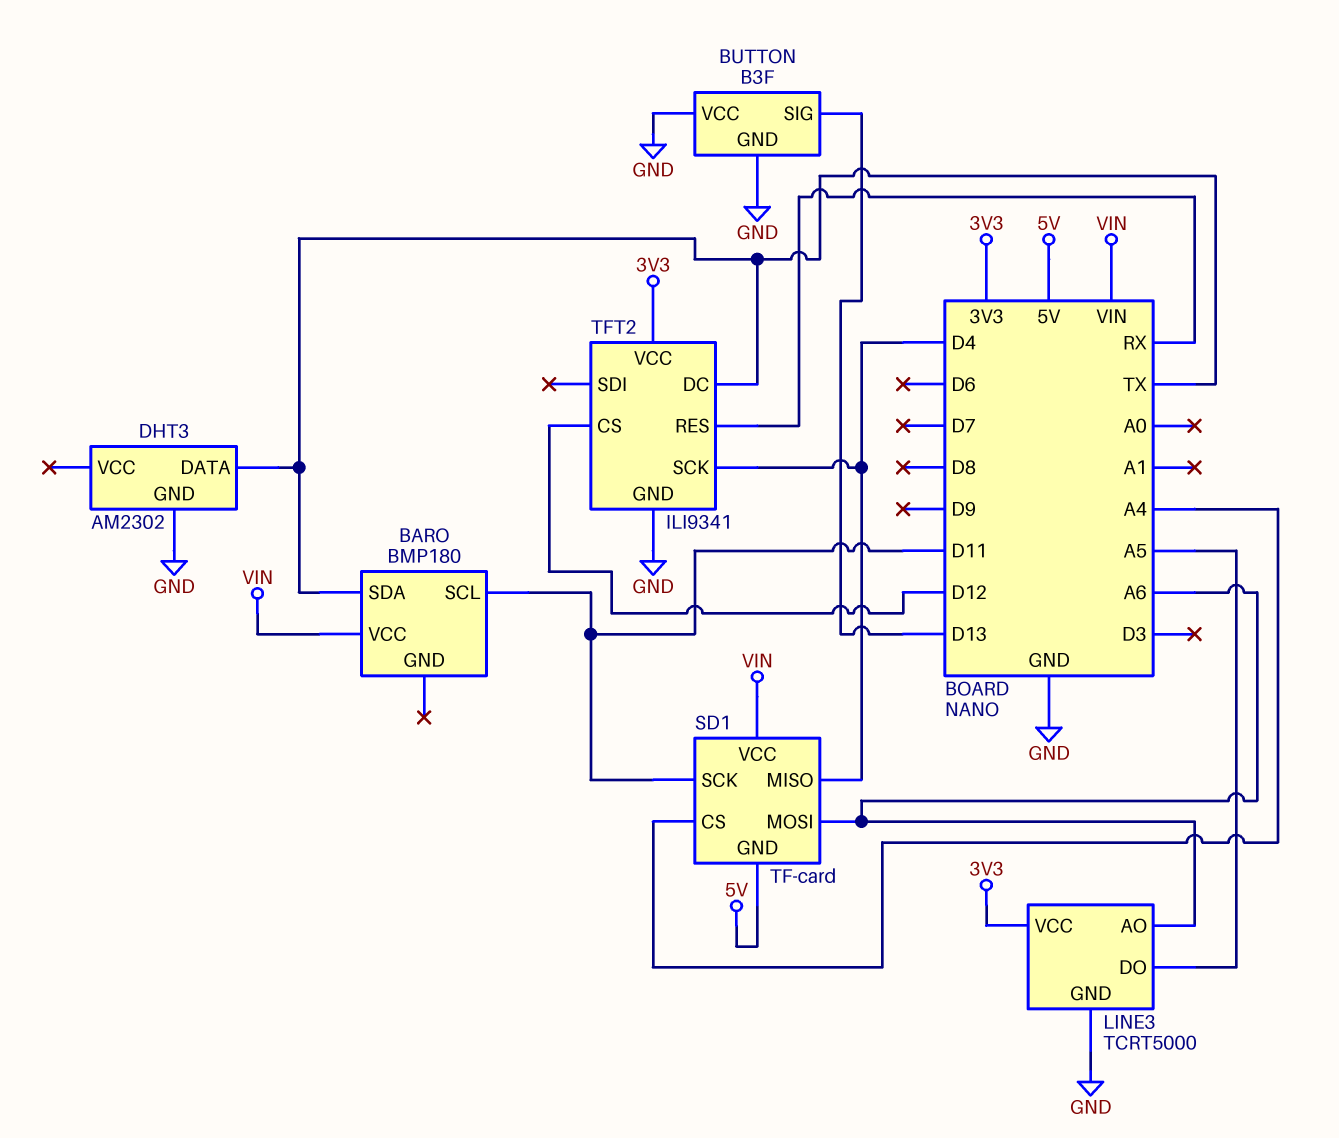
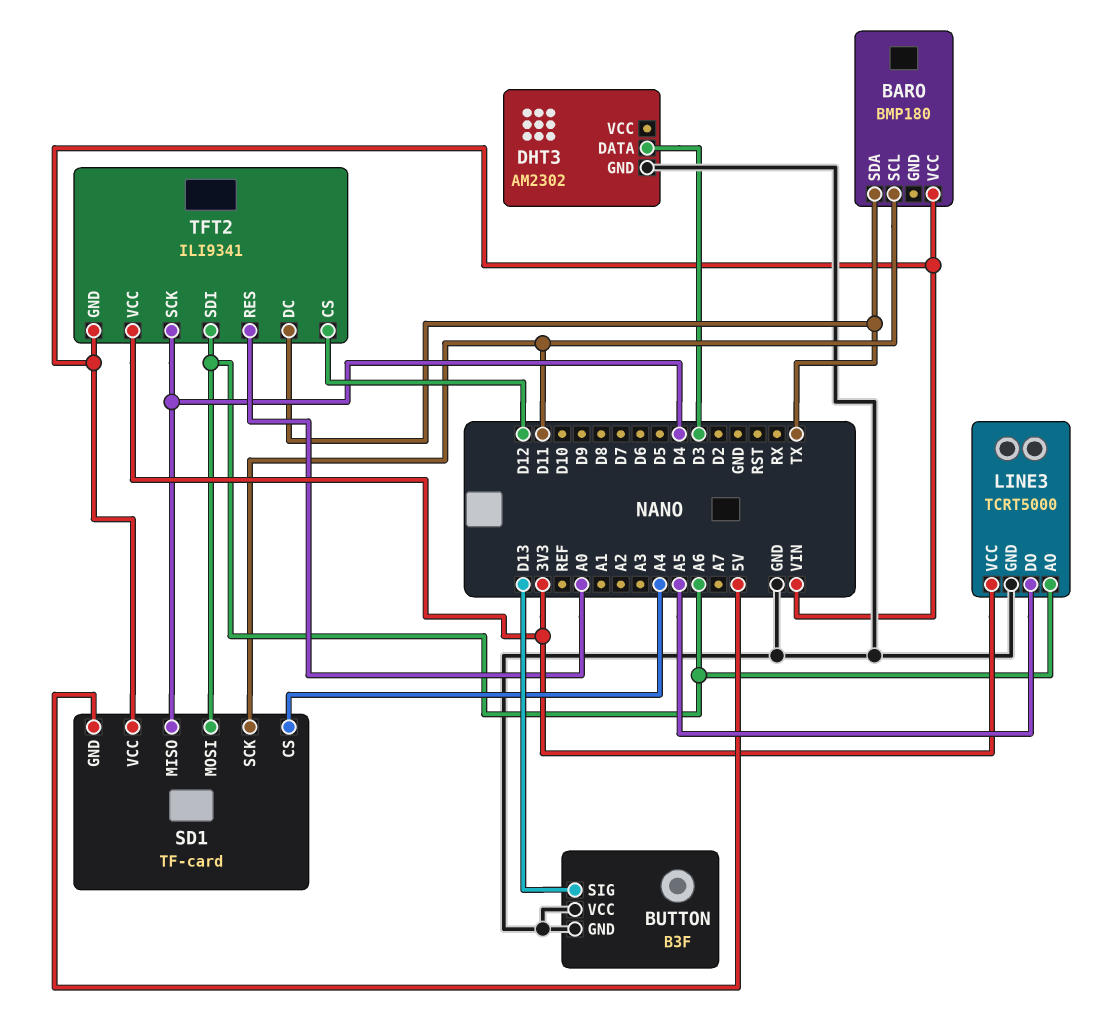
DHT3 pin DATA: TX -> D3
TFT2 pin GND: GND -> VIN
TFT2 pin RES: RX -> A0
TFT2 pin SDI: none -> A6

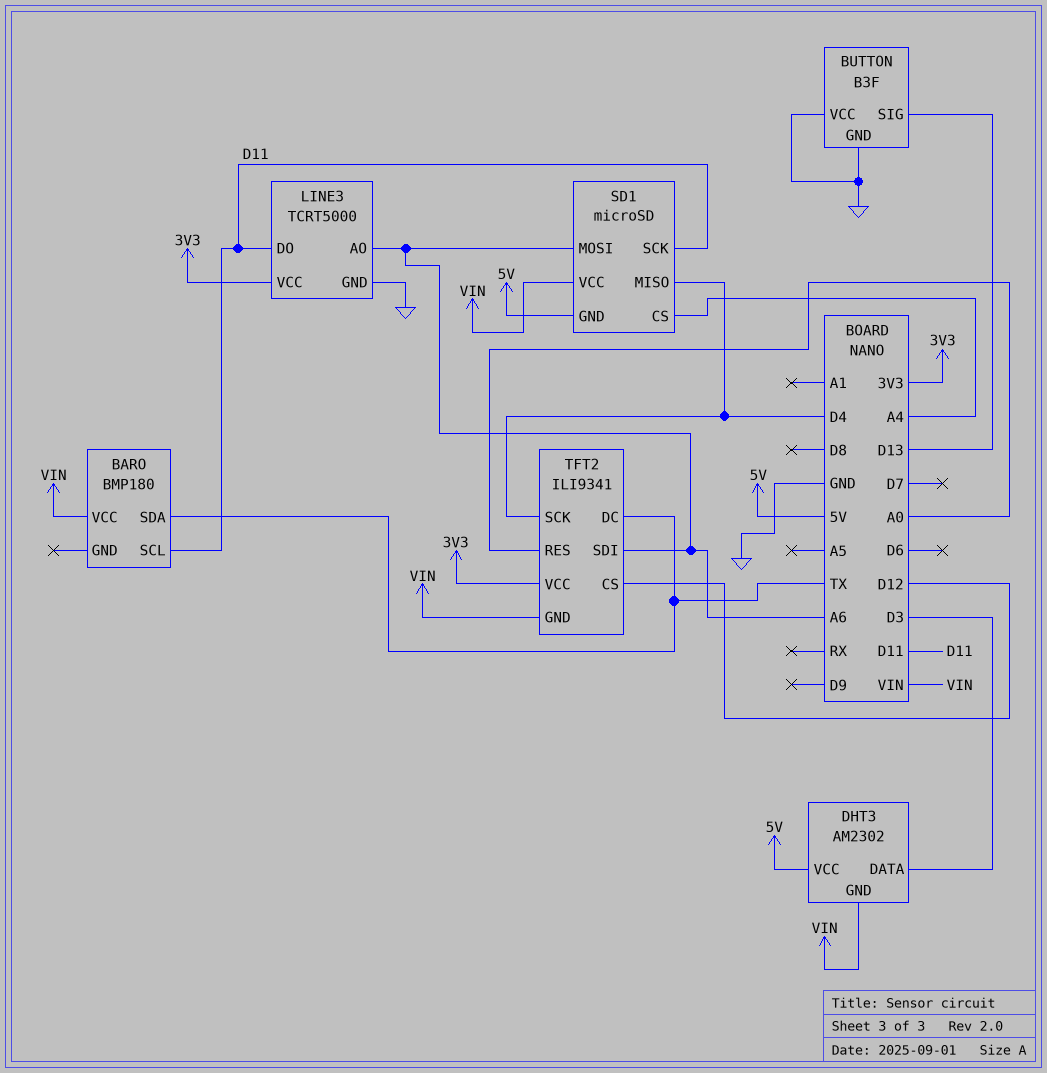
DHT3 pin GND: GND -> VIN
DHT3 pin VCC: none -> 5V
LINE3 pin DO: A5 -> D11
SD1: TF-card -> microSD

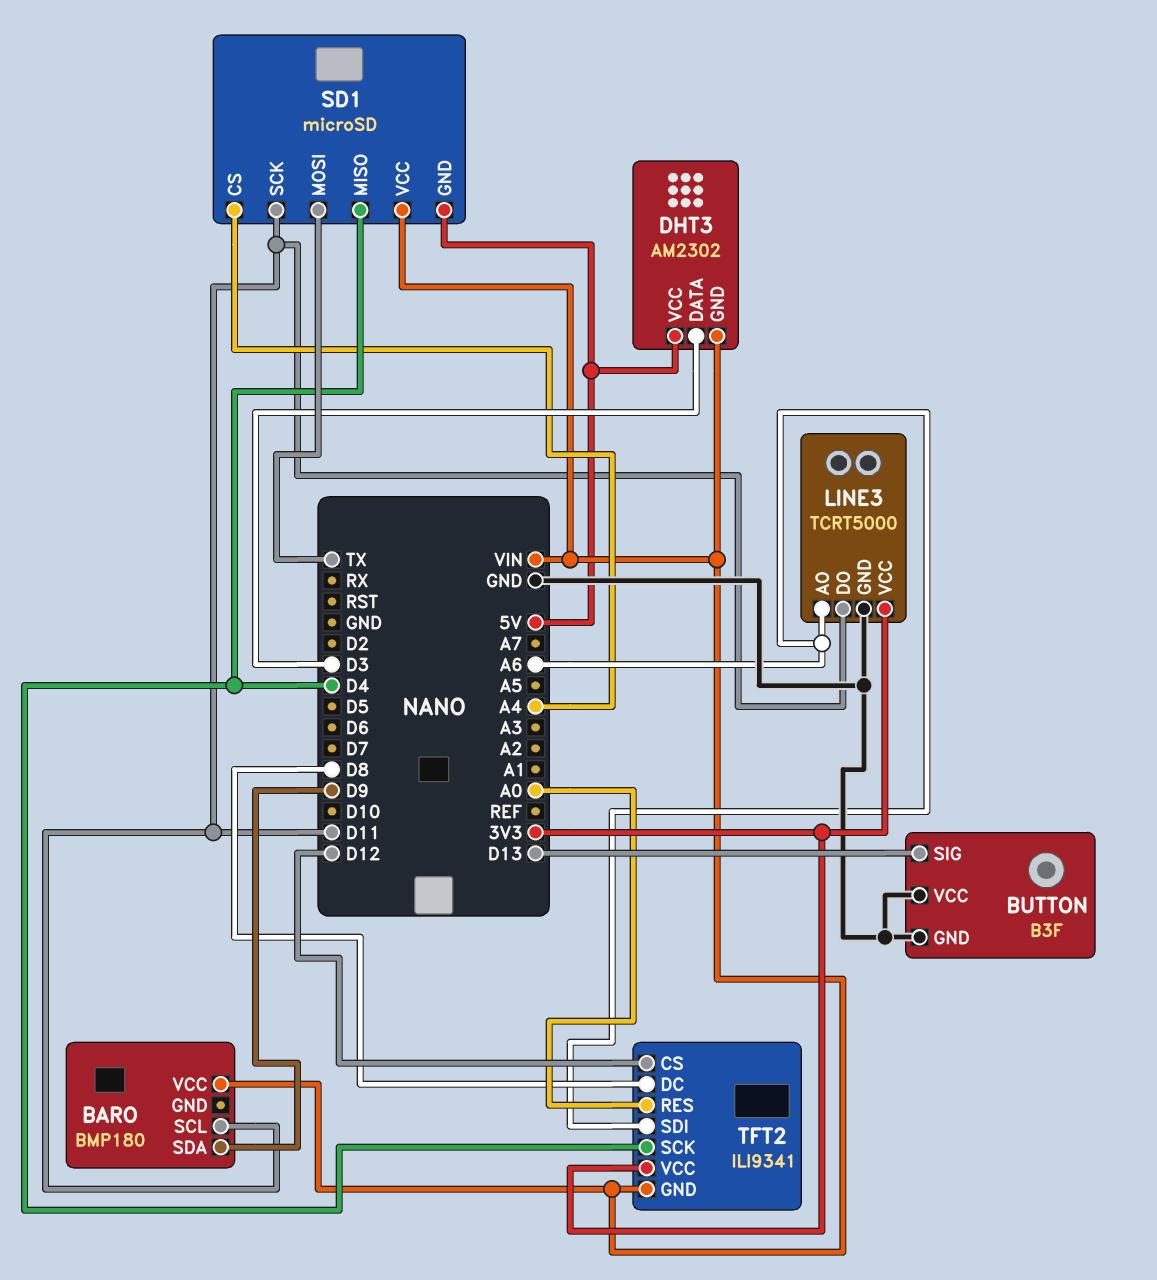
BARO pin SDA: TX -> D9
SD1 pin MOSI: A6 -> TX
TFT2 pin DC: TX -> D8

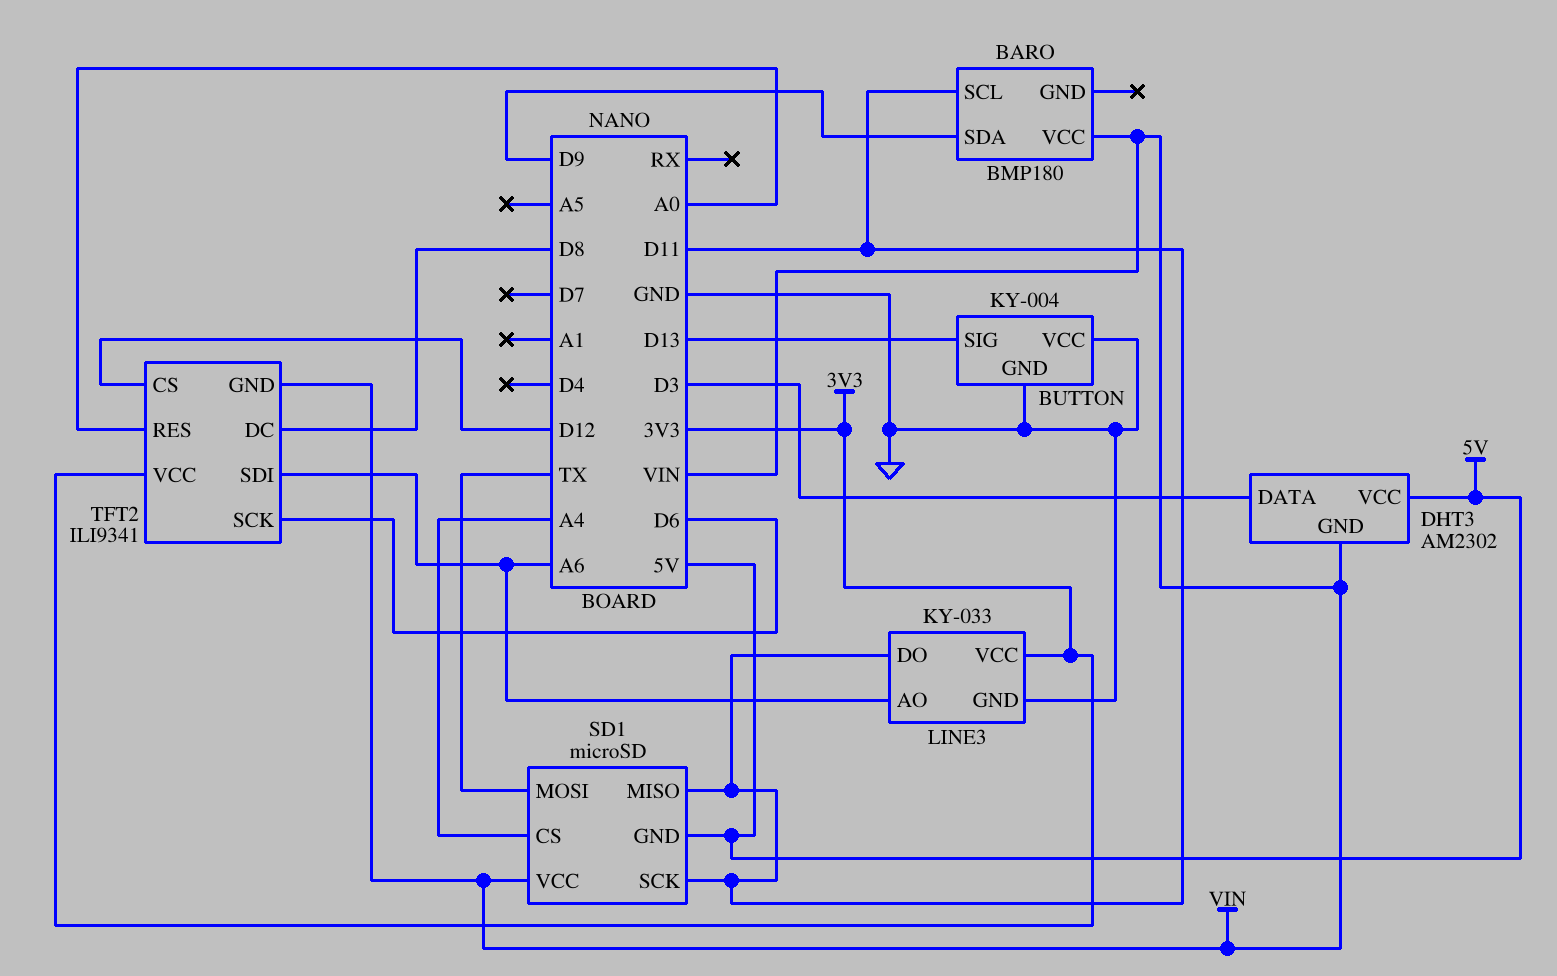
BUTTON: B3F -> KY-004
LINE3: TCRT5000 -> KY-033
SD1 pin MISO: D4 -> D11
TFT2 pin SCK: D4 -> D6

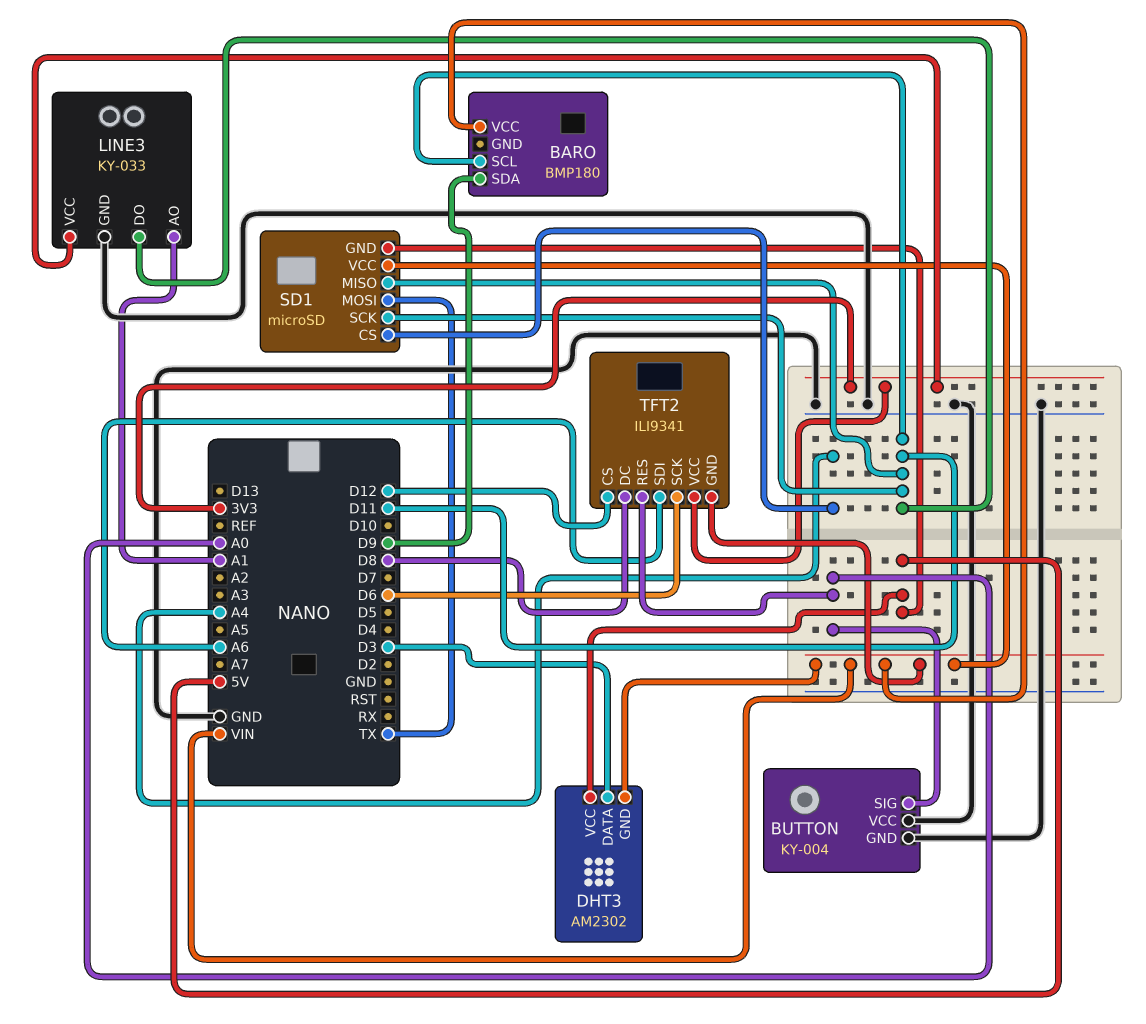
BUTTON pin SIG: D13 -> A0
LINE3 pin AO: A6 -> A1

